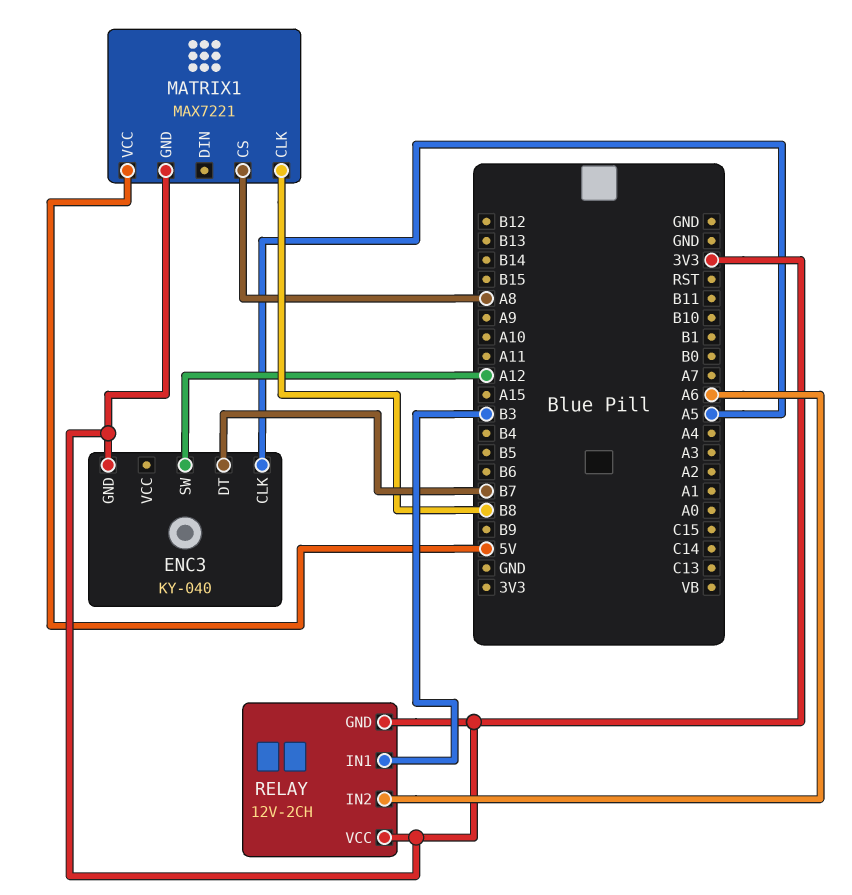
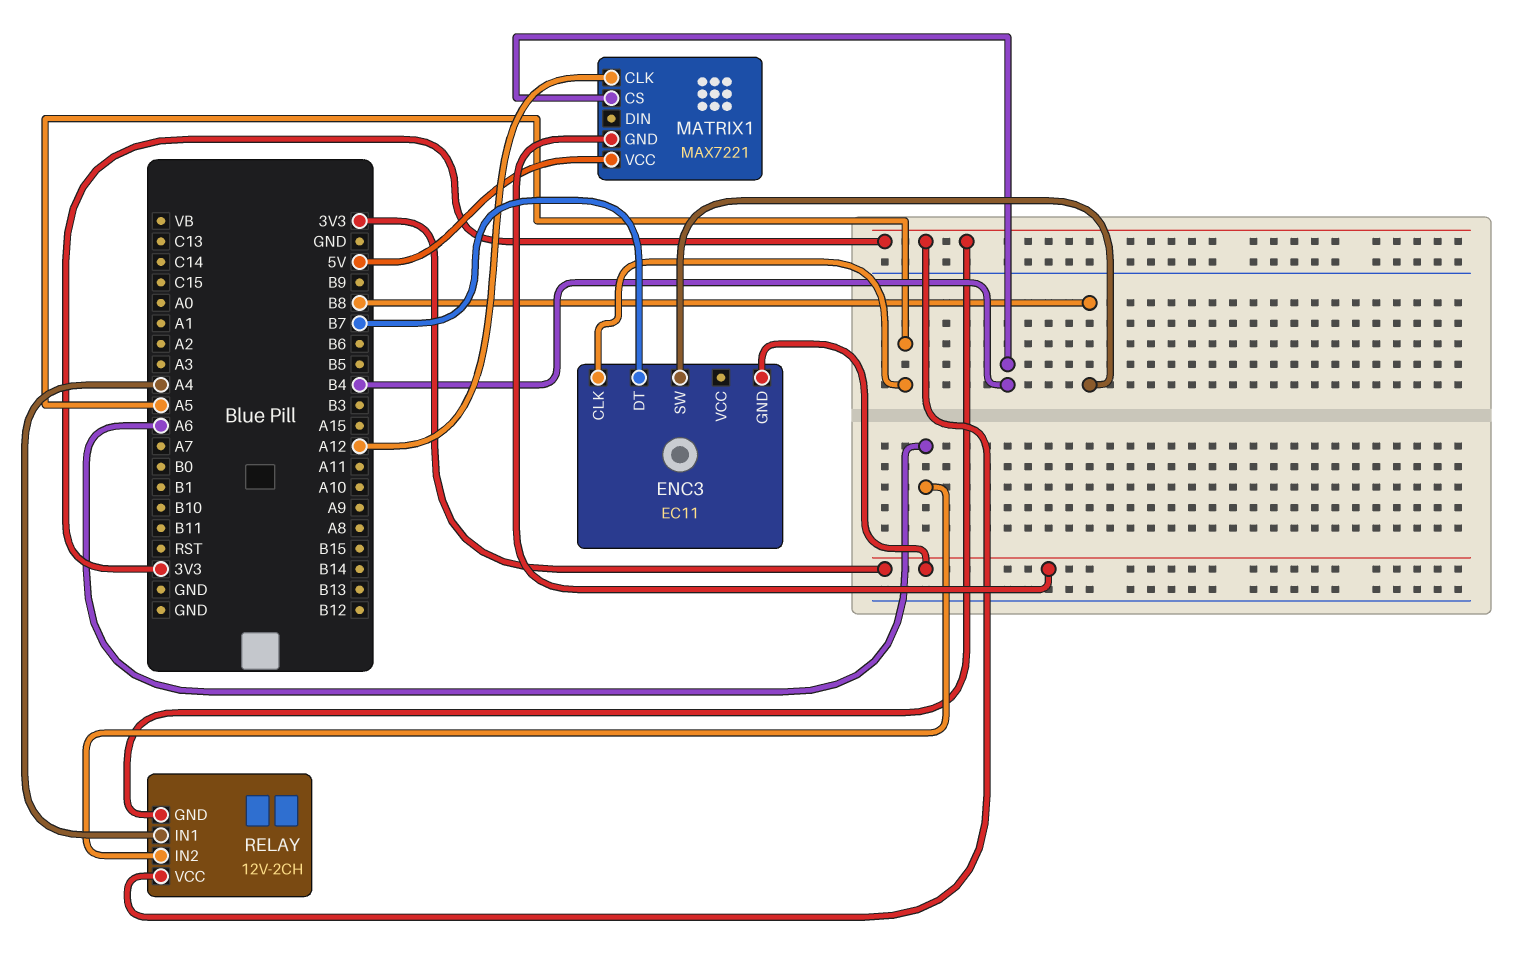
ENC3: KY-040 -> EC11
ENC3 pin SW: A12 -> B8
MATRIX1 pin CLK: B8 -> A12
MATRIX1 pin CS: A8 -> B4
RELAY pin IN1: B3 -> A4

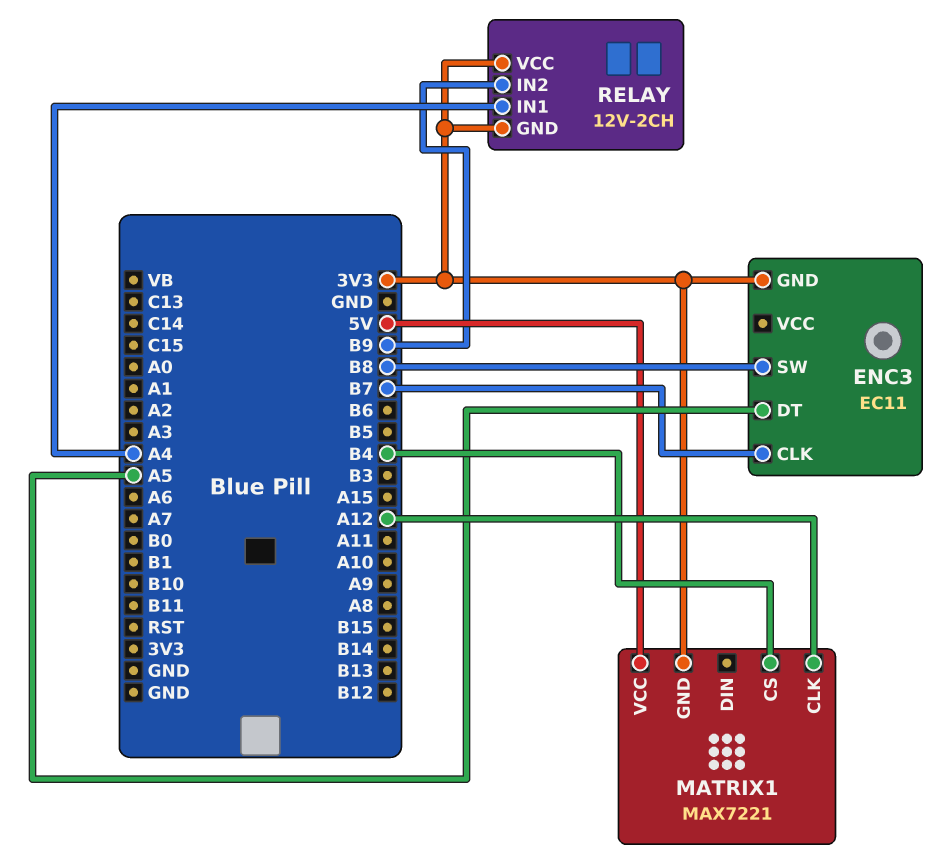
ENC3 pin CLK: A5 -> B7
ENC3 pin DT: B7 -> A5
RELAY pin IN2: A6 -> B9

